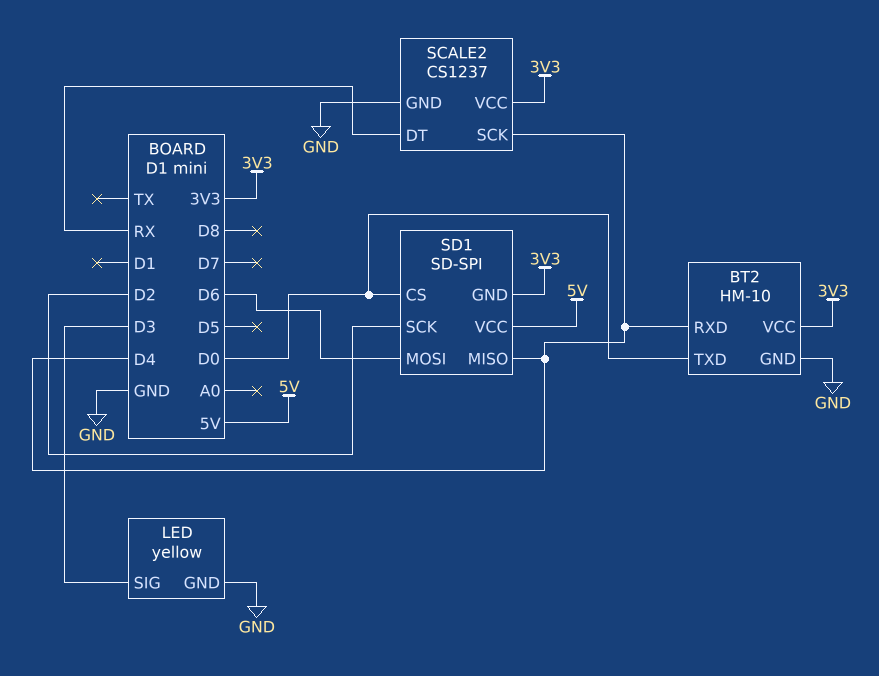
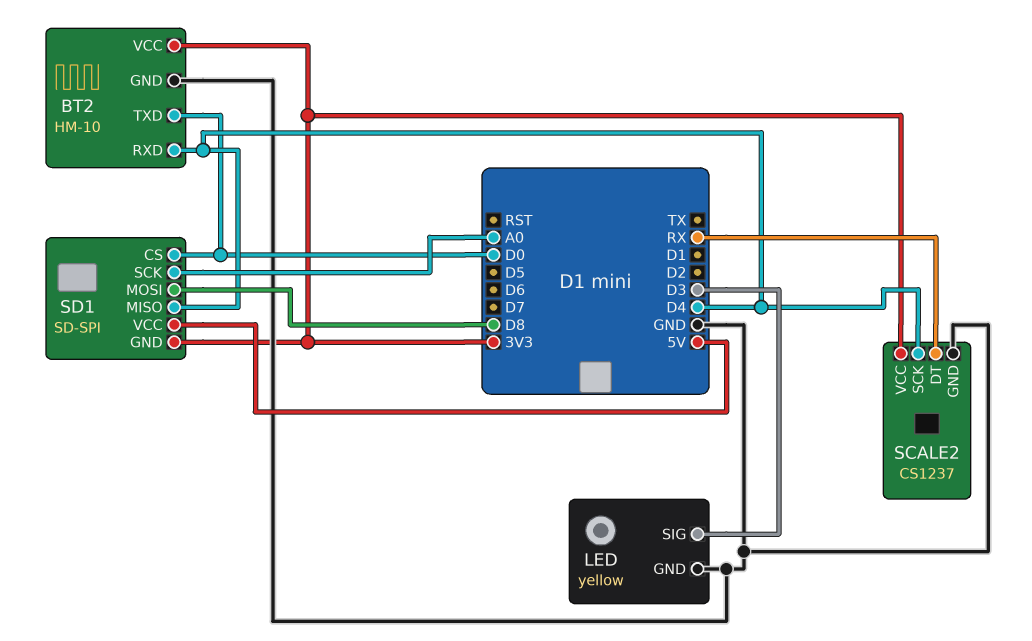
SD1 pin MOSI: D6 -> D8
SD1 pin SCK: D2 -> A0

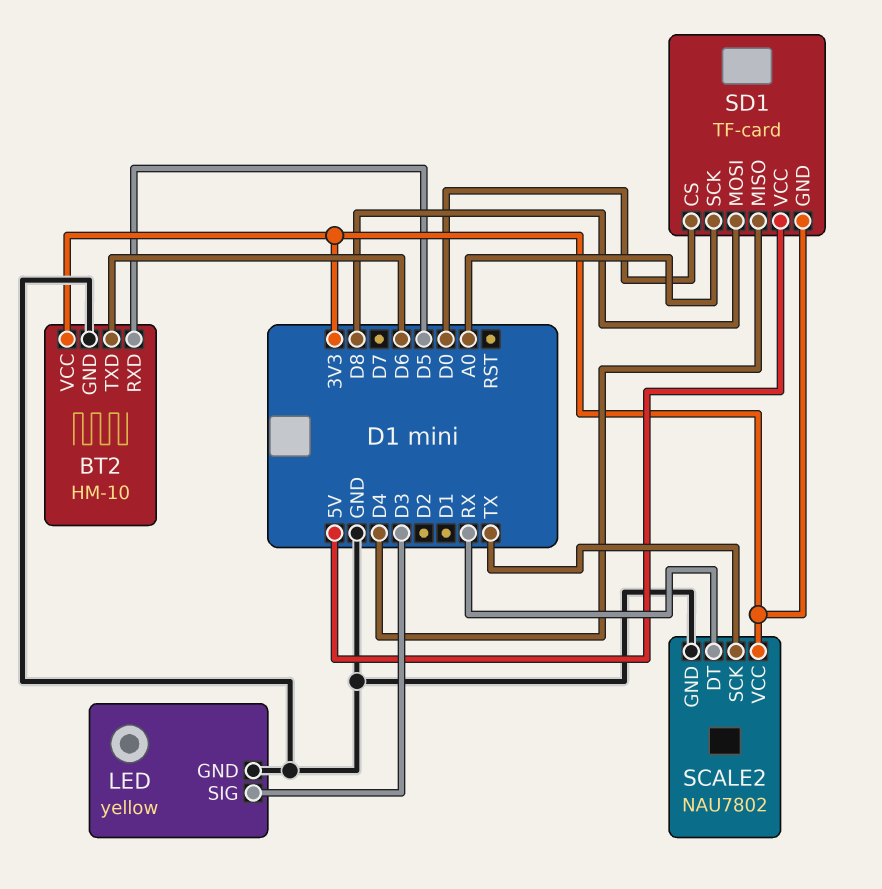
BT2 pin RXD: D4 -> D5
BT2 pin TXD: D0 -> D6
SCALE2: CS1237 -> NAU7802
SCALE2 pin SCK: D4 -> TX
SD1: SD-SPI -> TF-card

